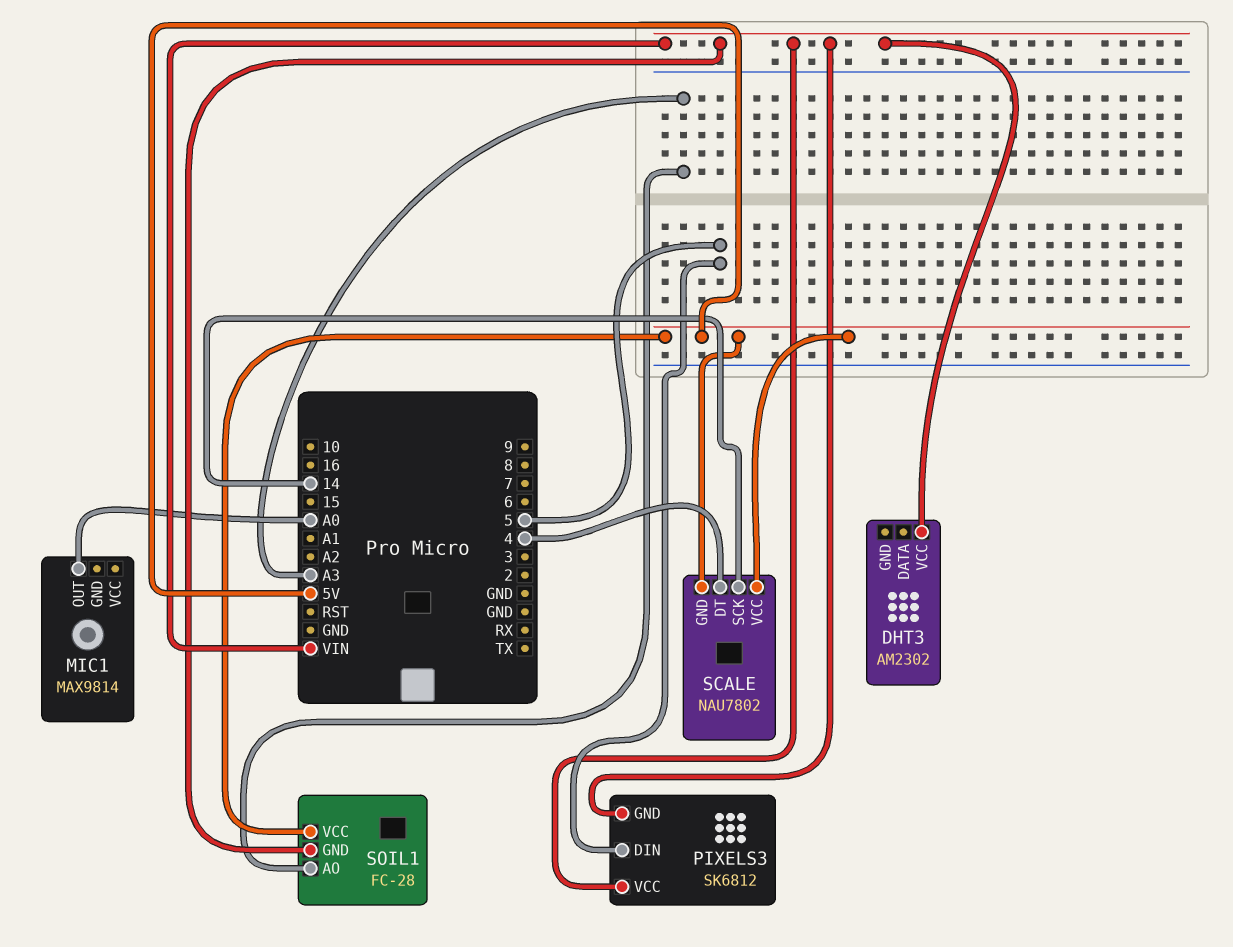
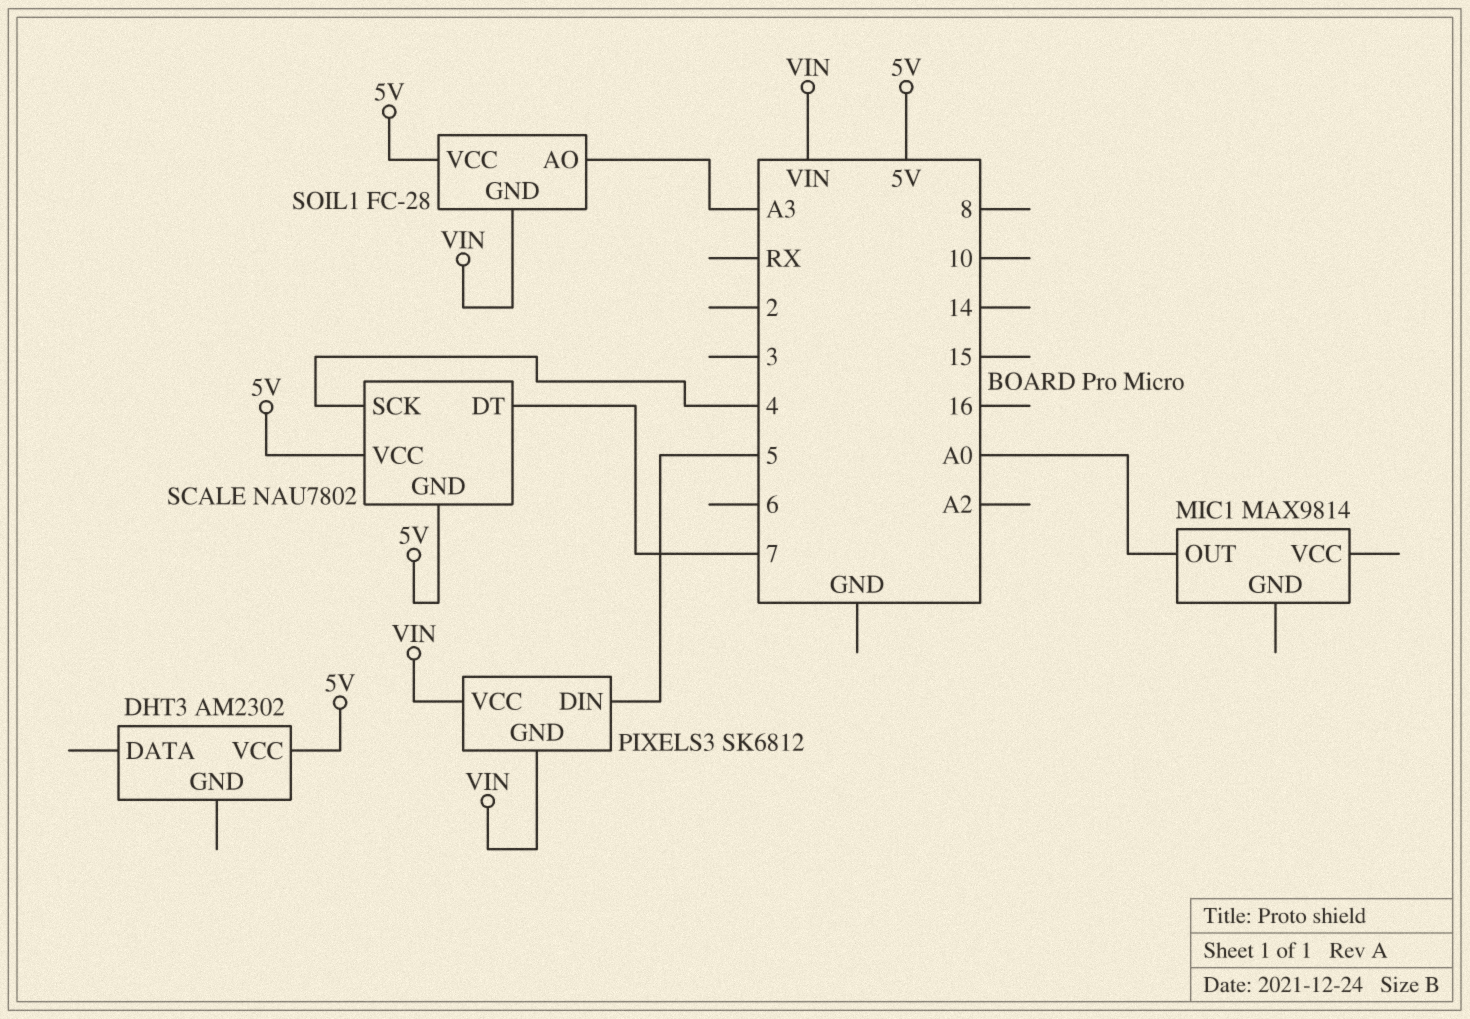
DHT3 pin VCC: VIN -> 5V
SCALE pin DT: 4 -> 7
SCALE pin SCK: 14 -> 4

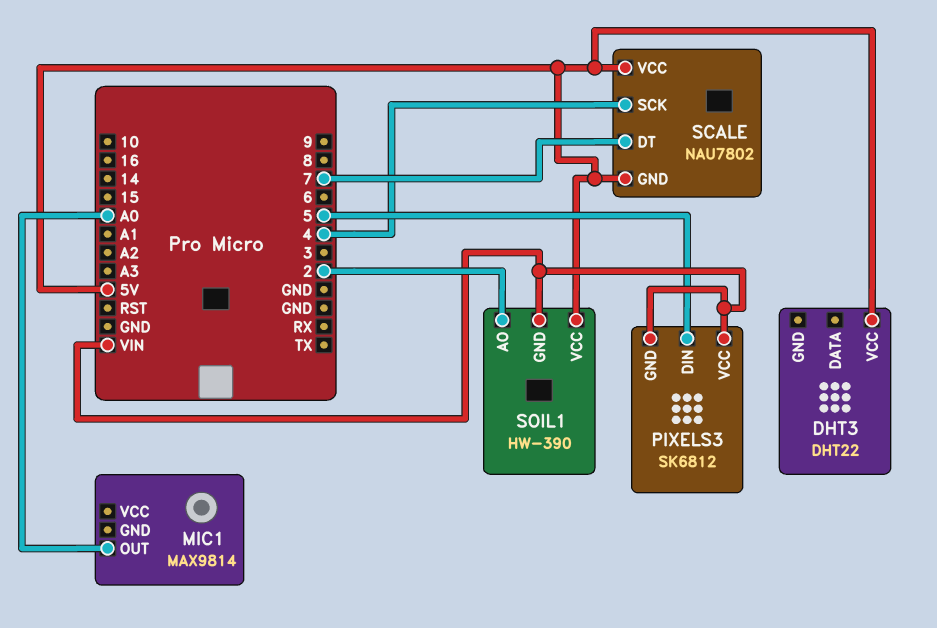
DHT3: AM2302 -> DHT22
SOIL1: FC-28 -> HW-390
SOIL1 pin AO: A3 -> 2

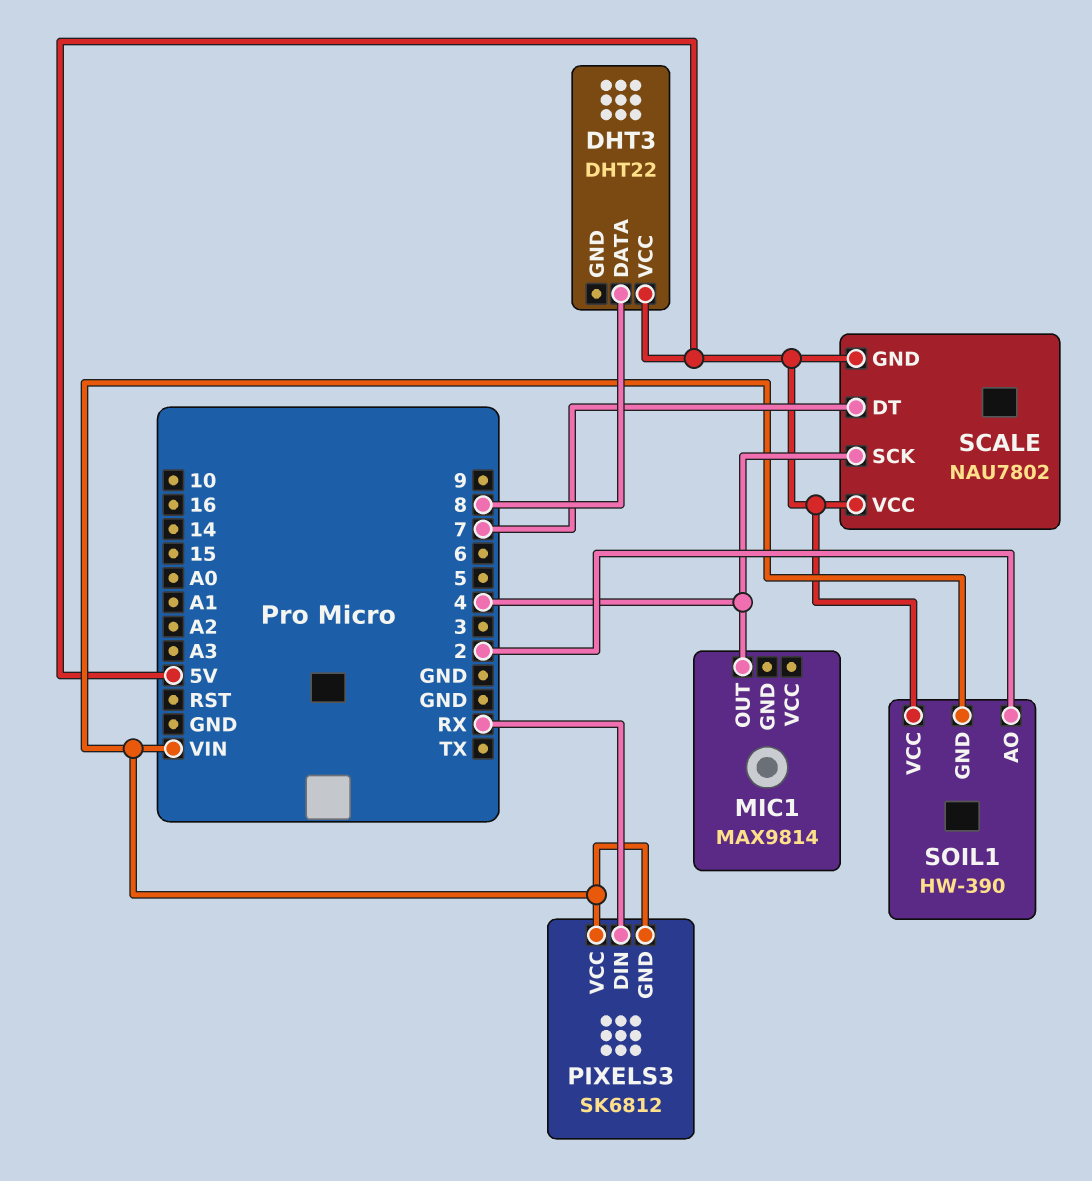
DHT3 pin DATA: none -> 8
MIC1 pin OUT: A0 -> 4
PIXELS3 pin DIN: 5 -> RX

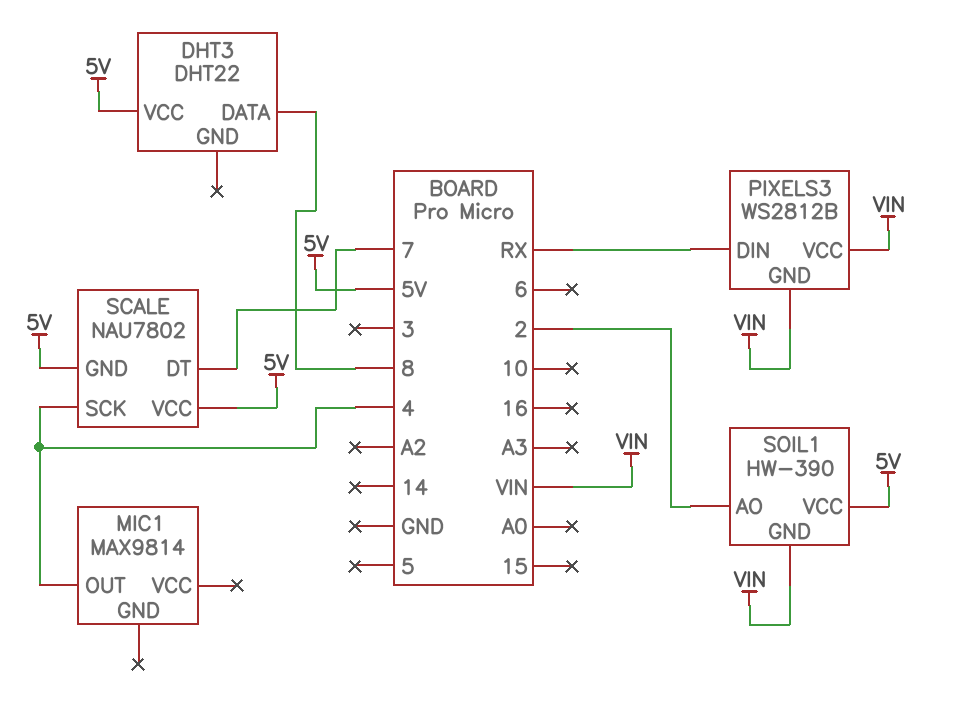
PIXELS3: SK6812 -> WS2812B

